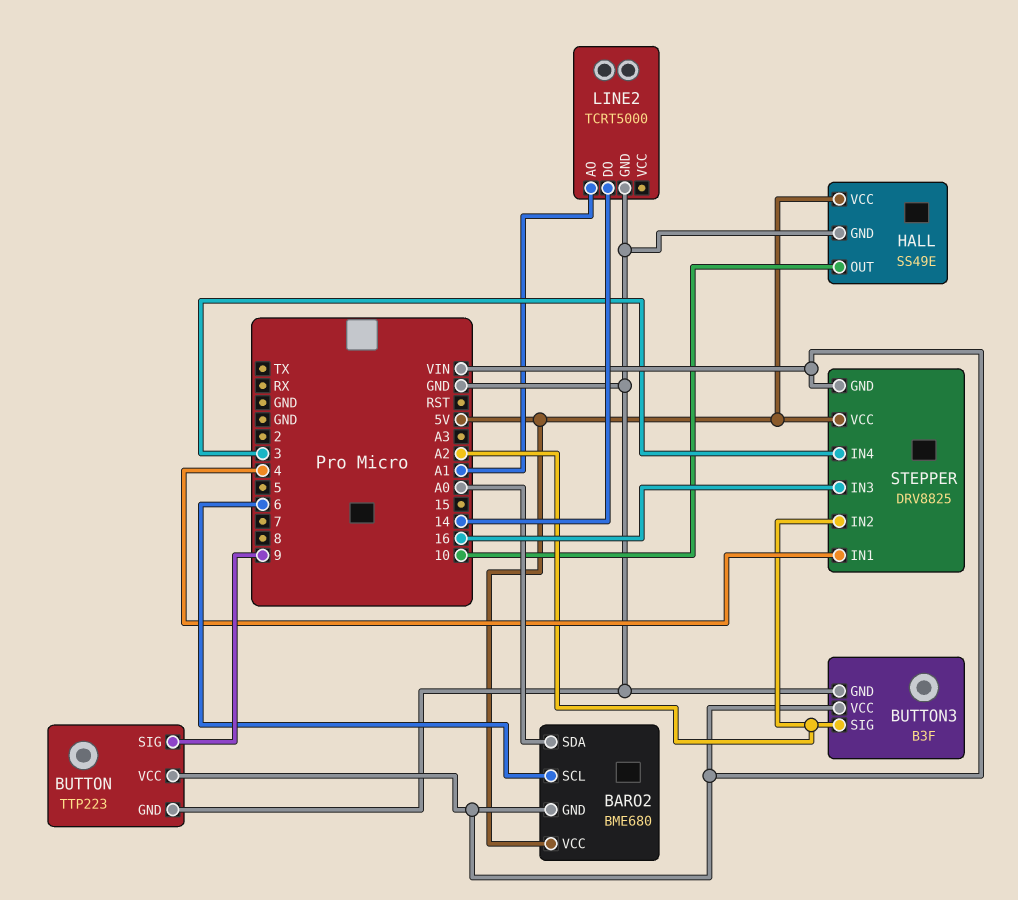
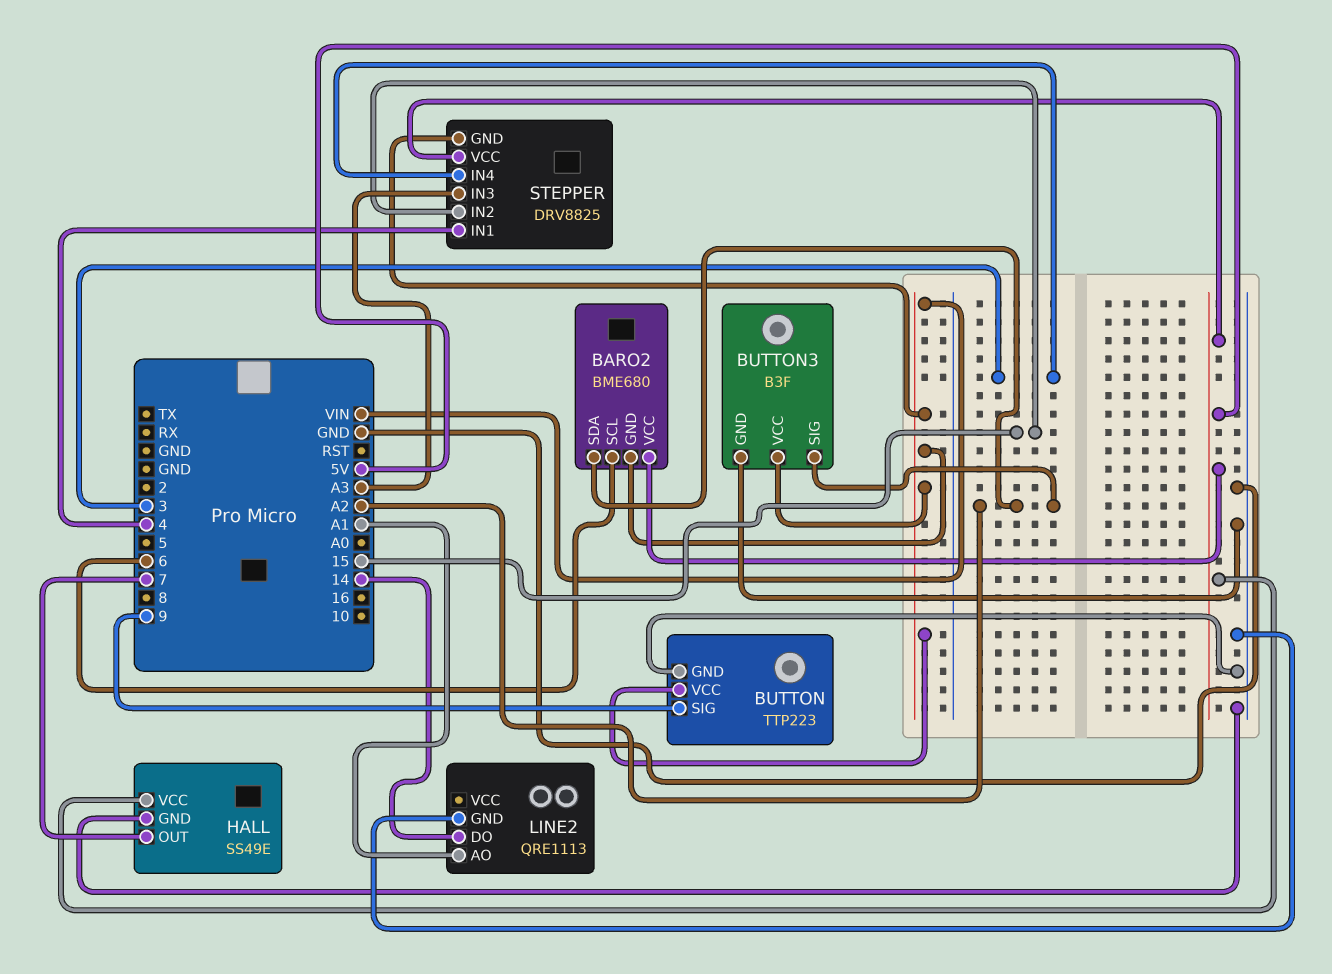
BARO2 pin SDA: A0 -> A2
HALL pin OUT: 10 -> 7
LINE2: TCRT5000 -> QRE1113
STEPPER pin IN2: A2 -> 15
STEPPER pin IN3: 16 -> A3

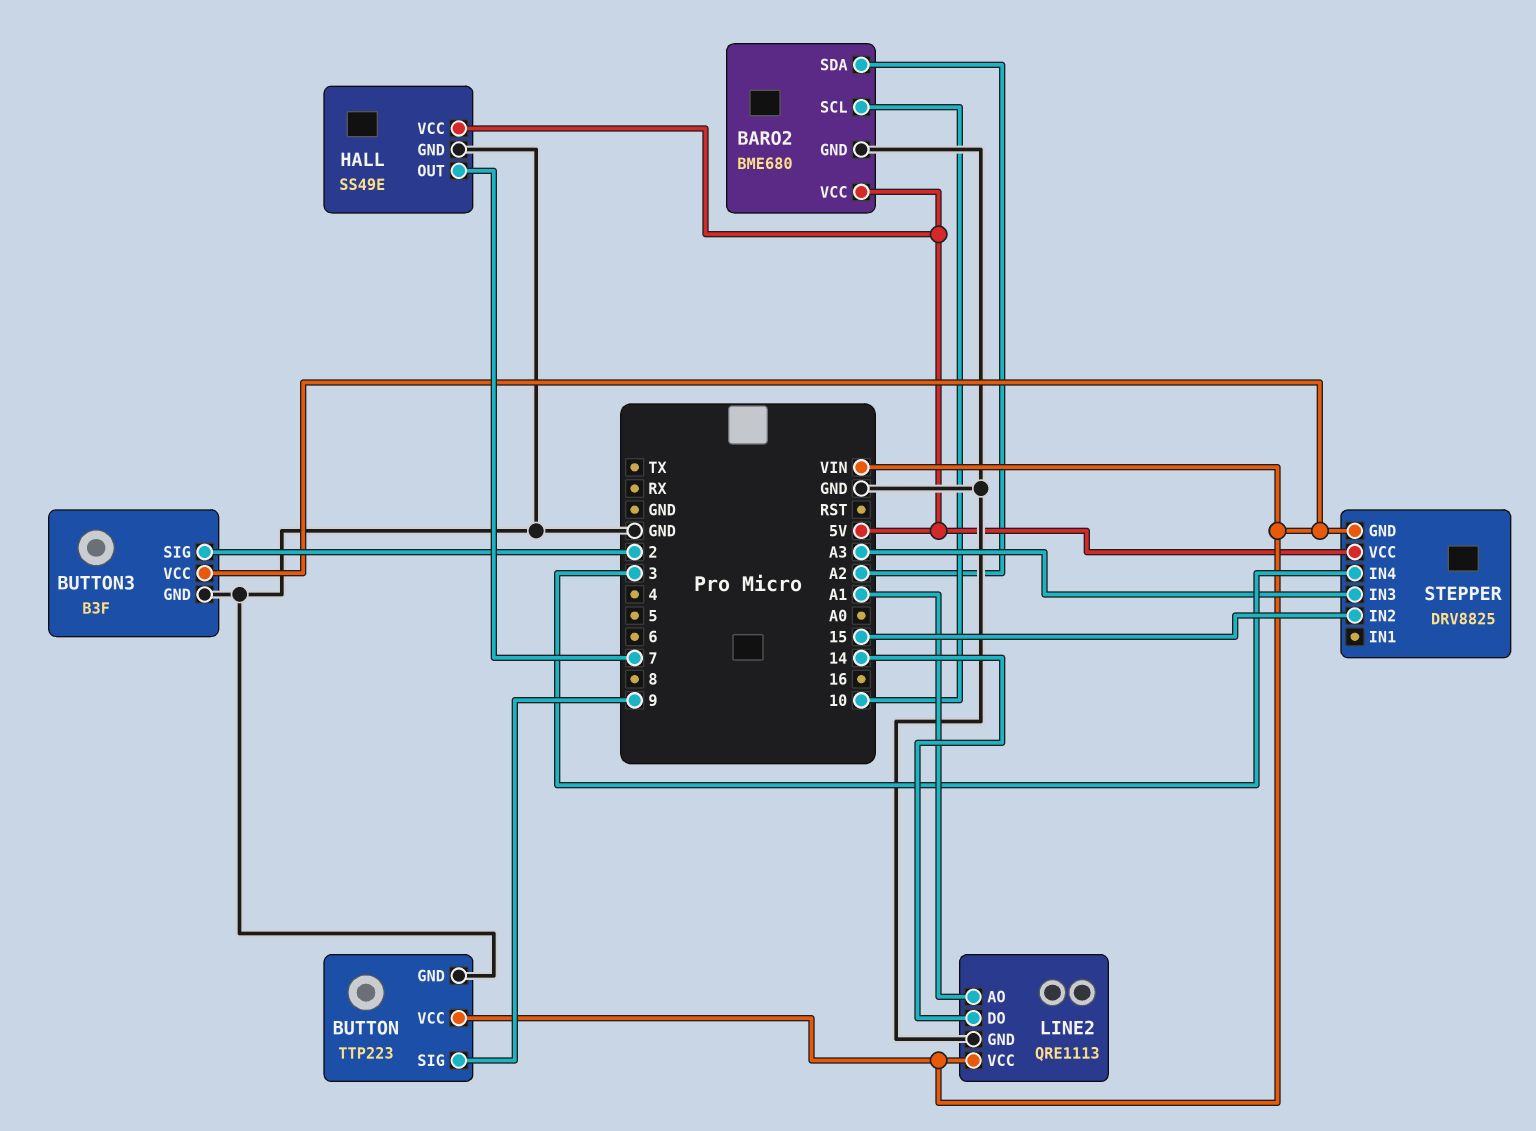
BARO2 pin GND: VIN -> GND
BARO2 pin SCL: 6 -> 10
BUTTON3 pin SIG: A2 -> 2
LINE2 pin VCC: none -> VIN
STEPPER pin IN1: 4 -> none

